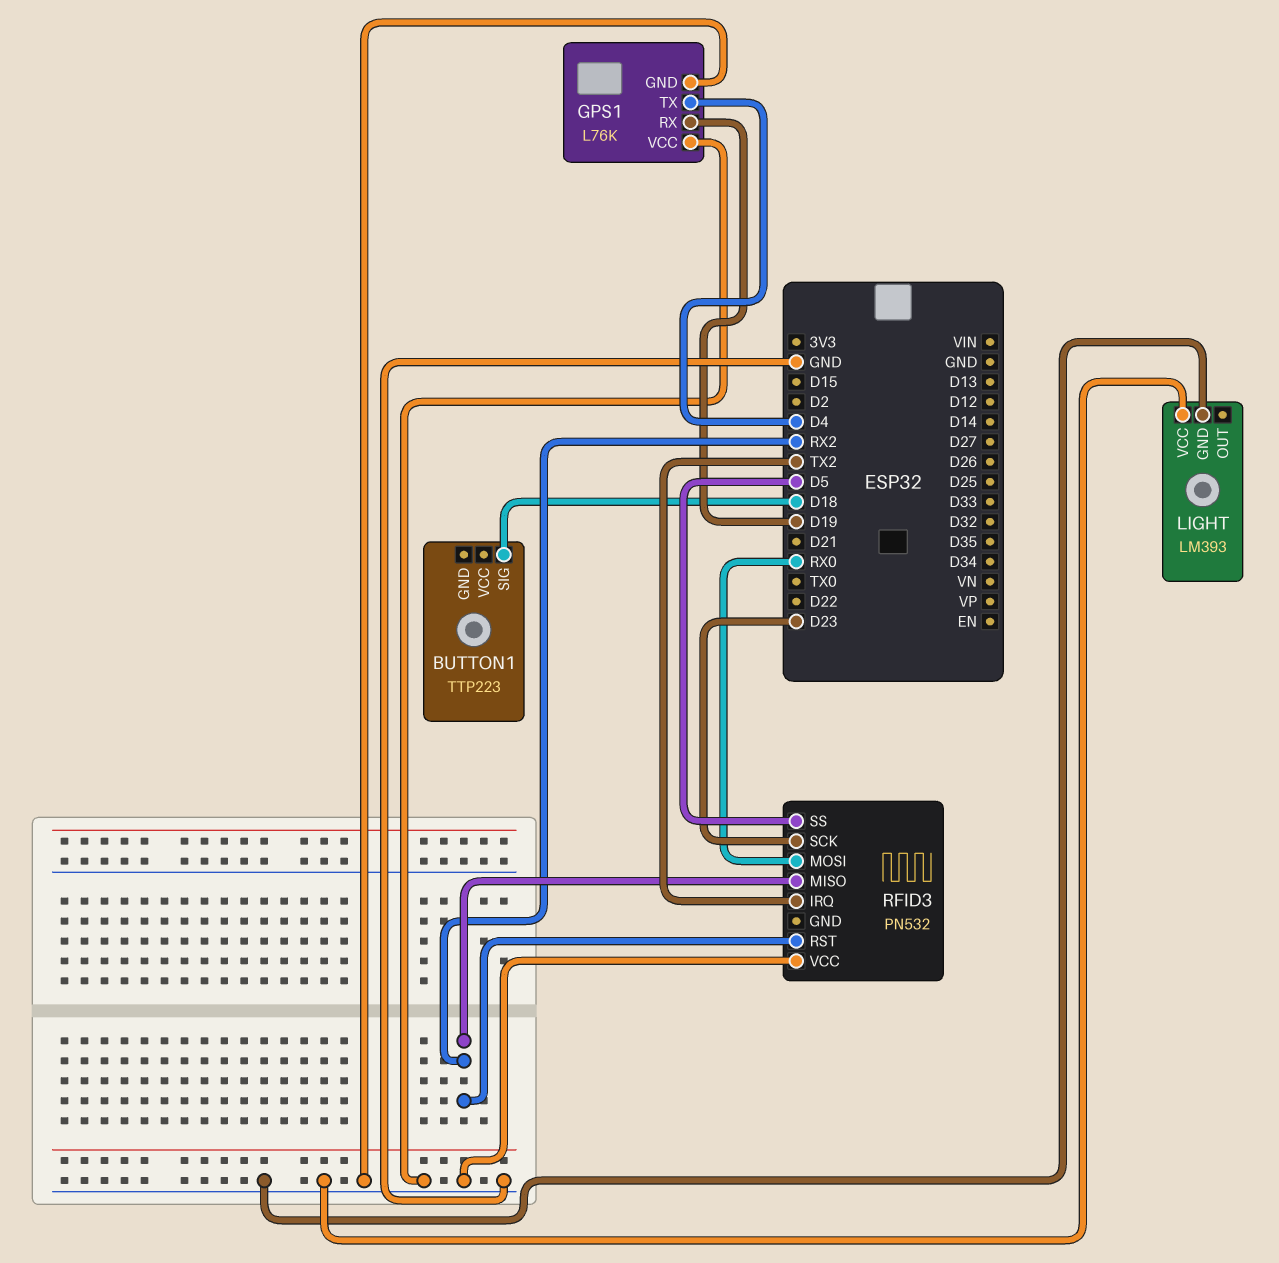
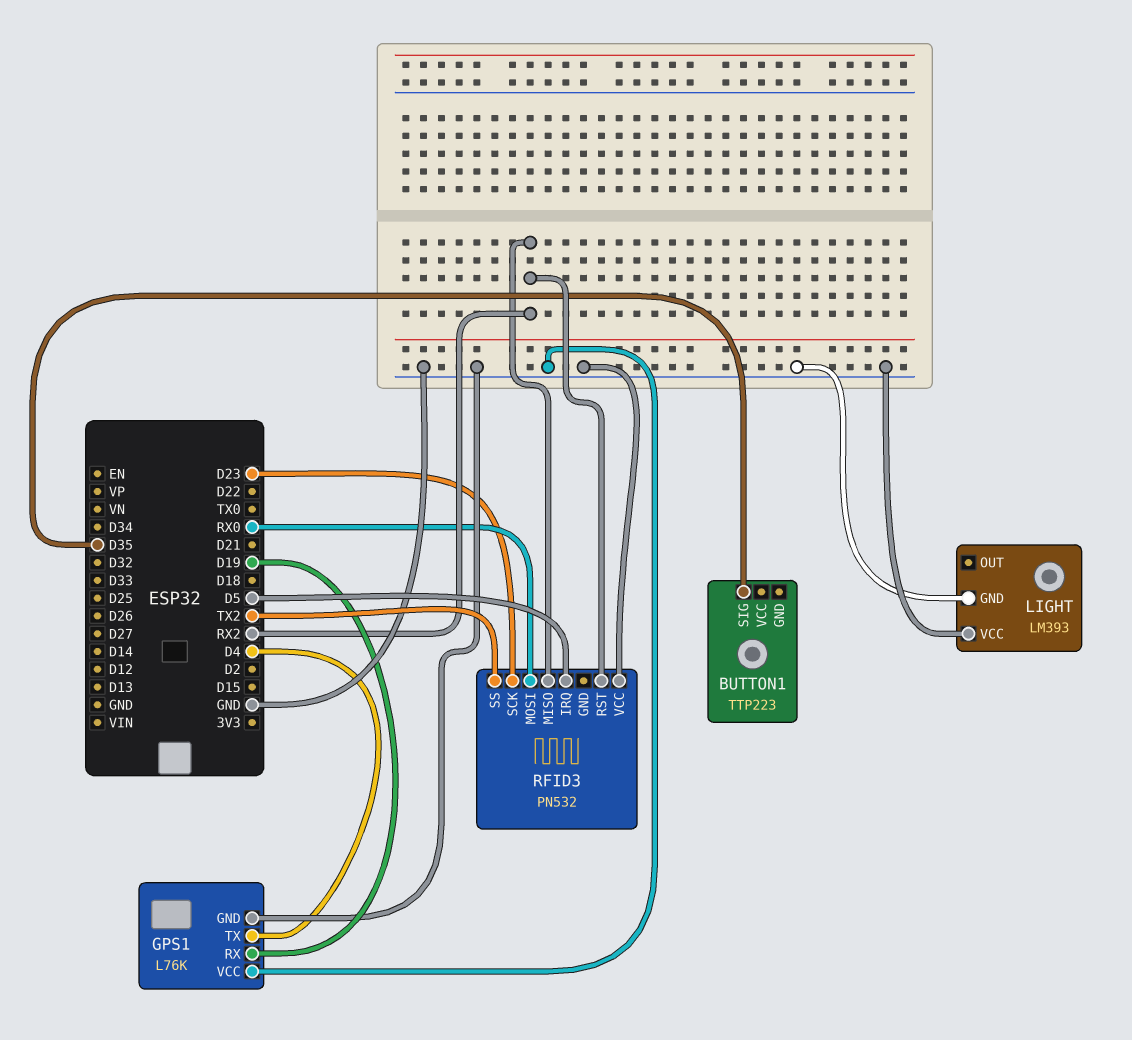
BUTTON1 pin SIG: D18 -> D35
RFID3 pin IRQ: TX2 -> D5
RFID3 pin SS: D5 -> TX2

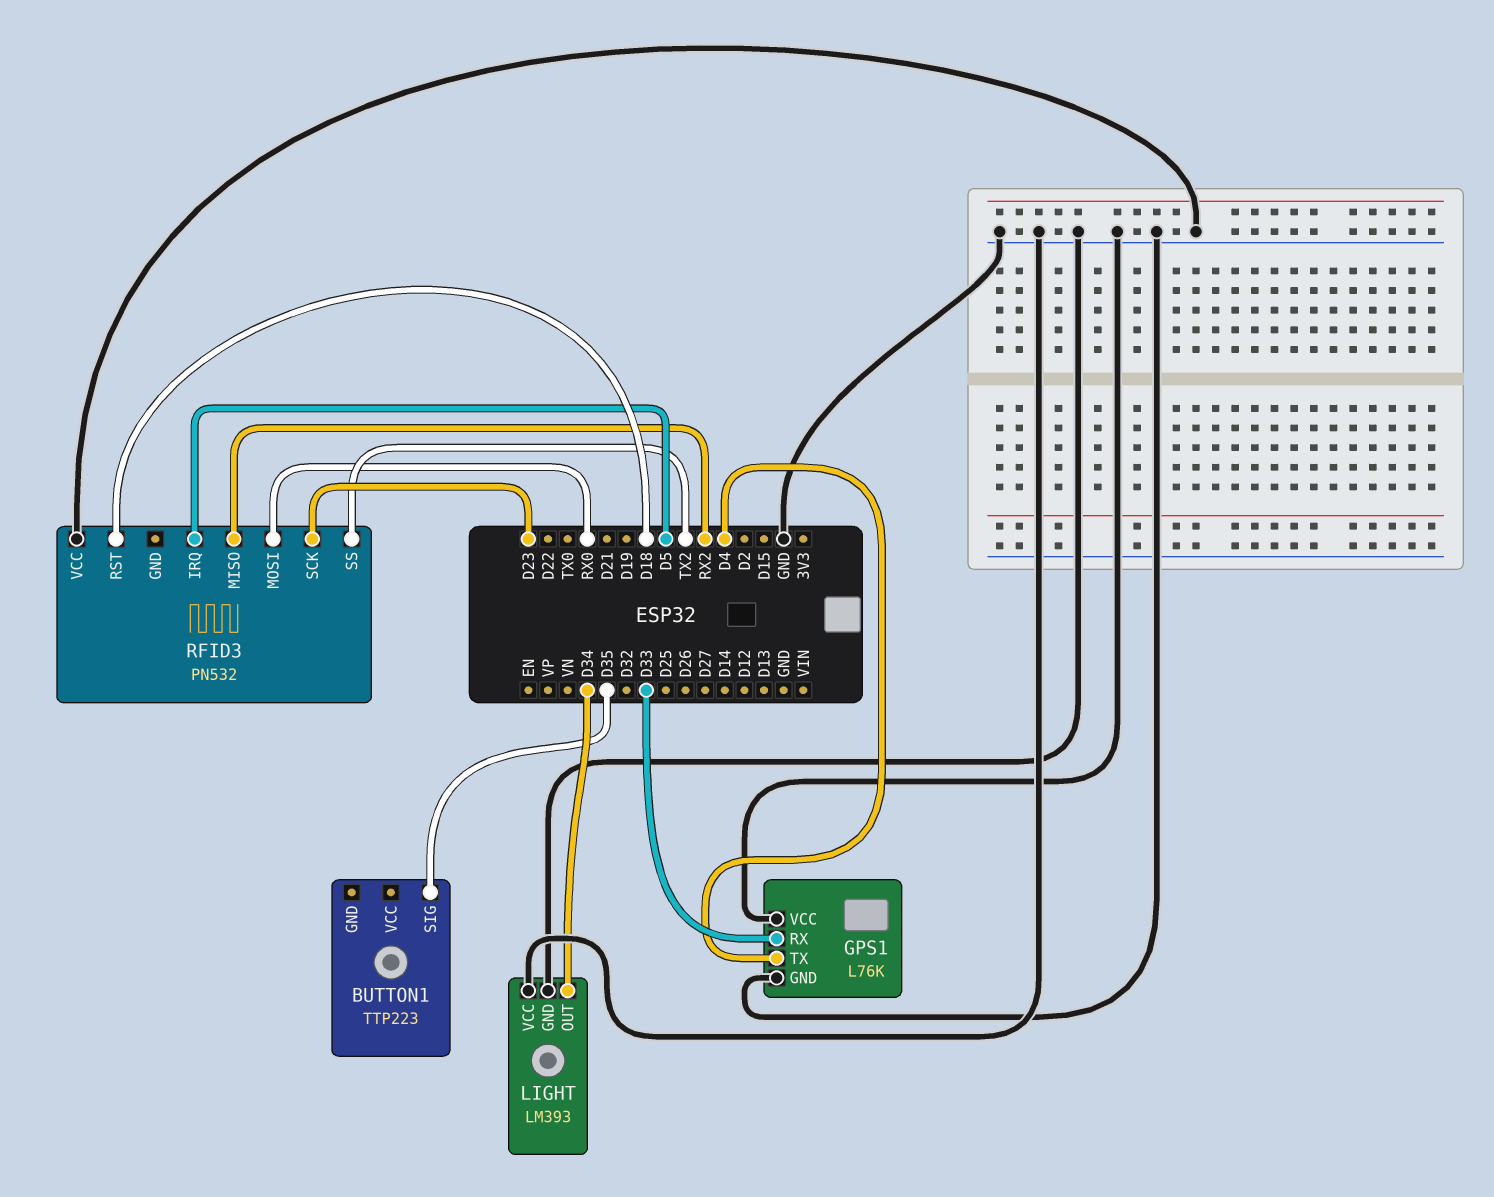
GPS1 pin RX: D19 -> D33
LIGHT pin OUT: none -> D34
RFID3 pin RST: RX2 -> D18

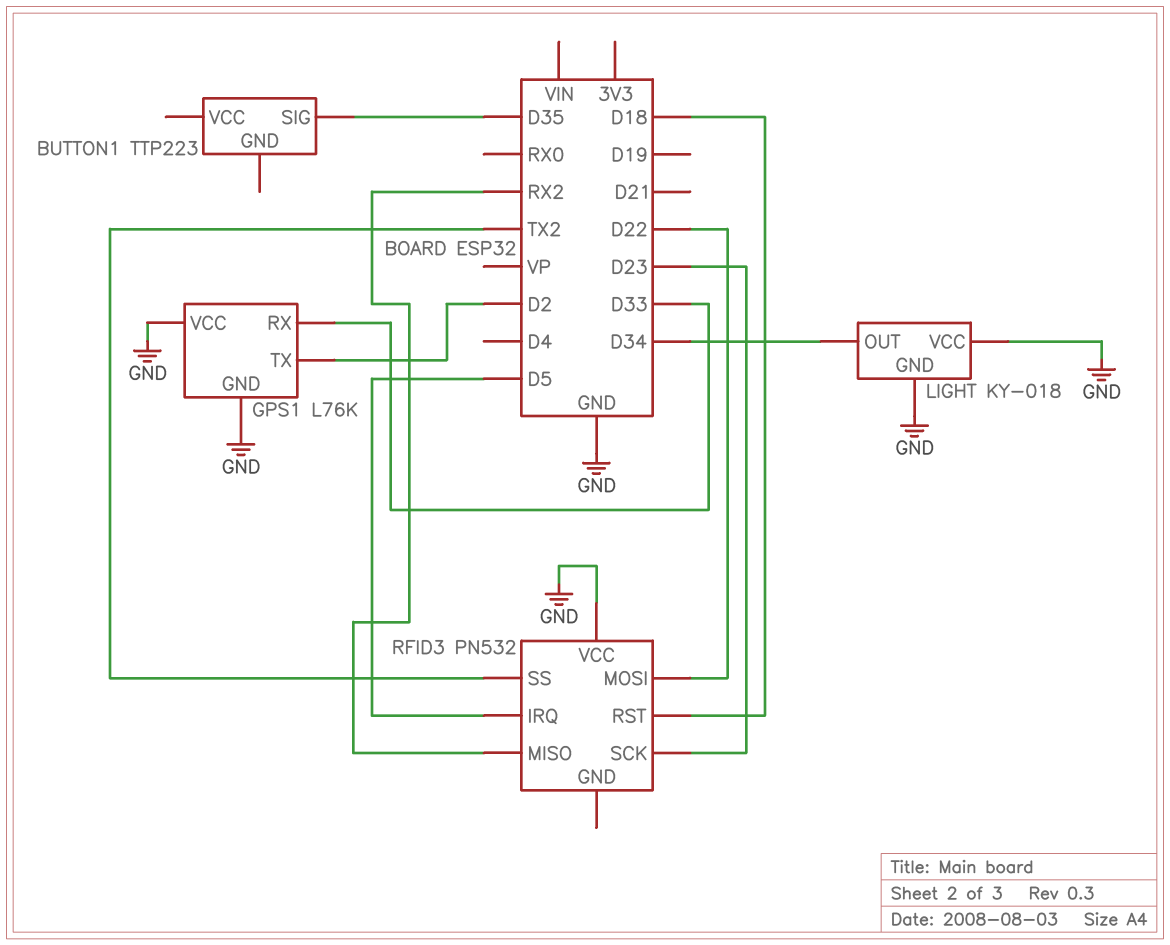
GPS1 pin TX: D4 -> D2
LIGHT: LM393 -> KY-018
RFID3 pin MOSI: RX0 -> D22

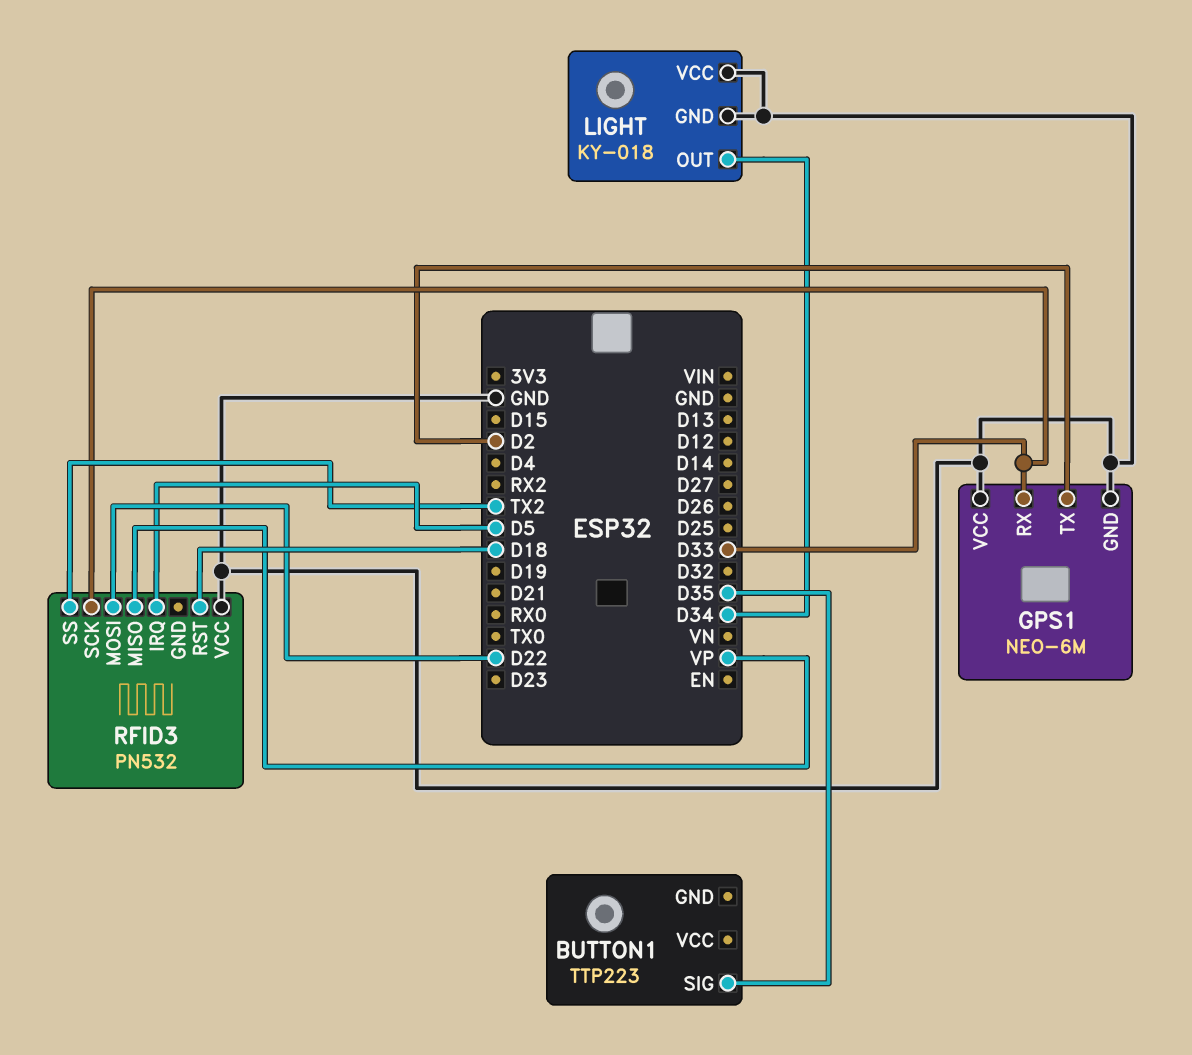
GPS1: L76K -> NEO-6M
RFID3 pin MISO: RX2 -> VP
RFID3 pin SCK: D23 -> D33

